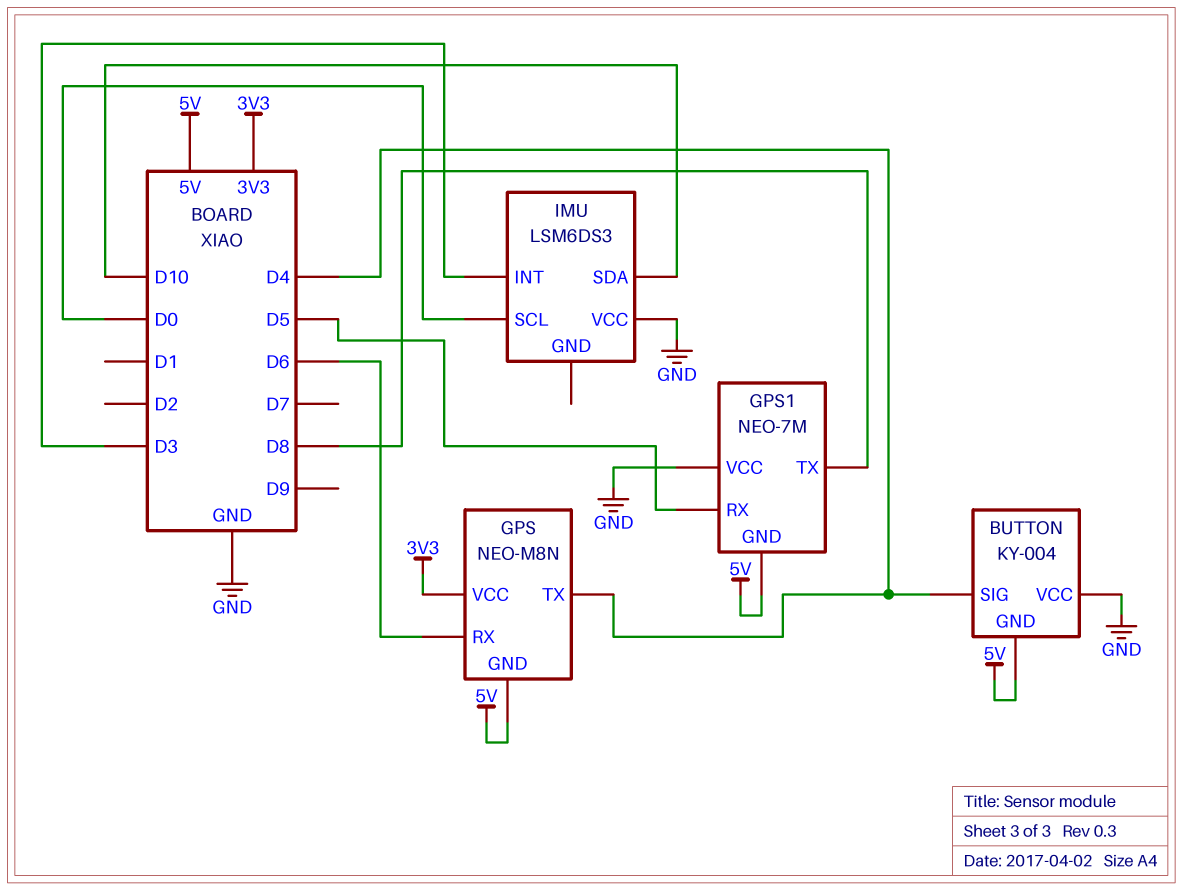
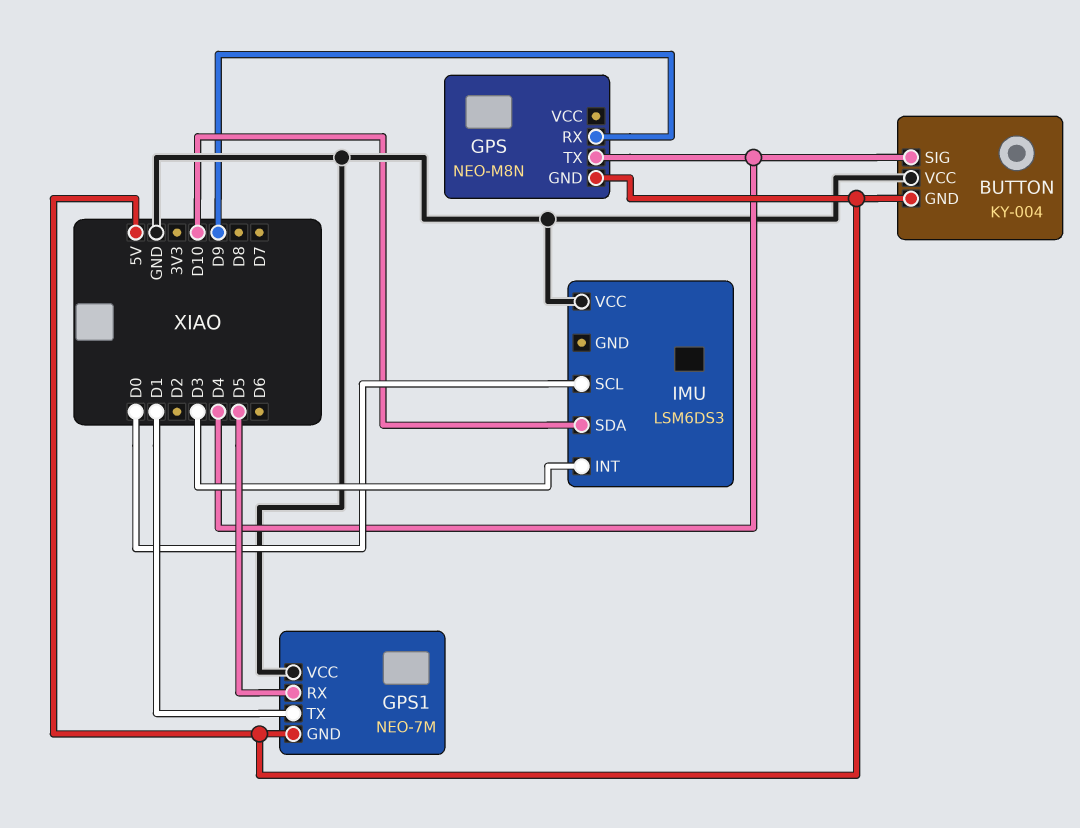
GPS pin RX: D6 -> D9
GPS pin VCC: 3V3 -> none
GPS1 pin TX: D8 -> D1

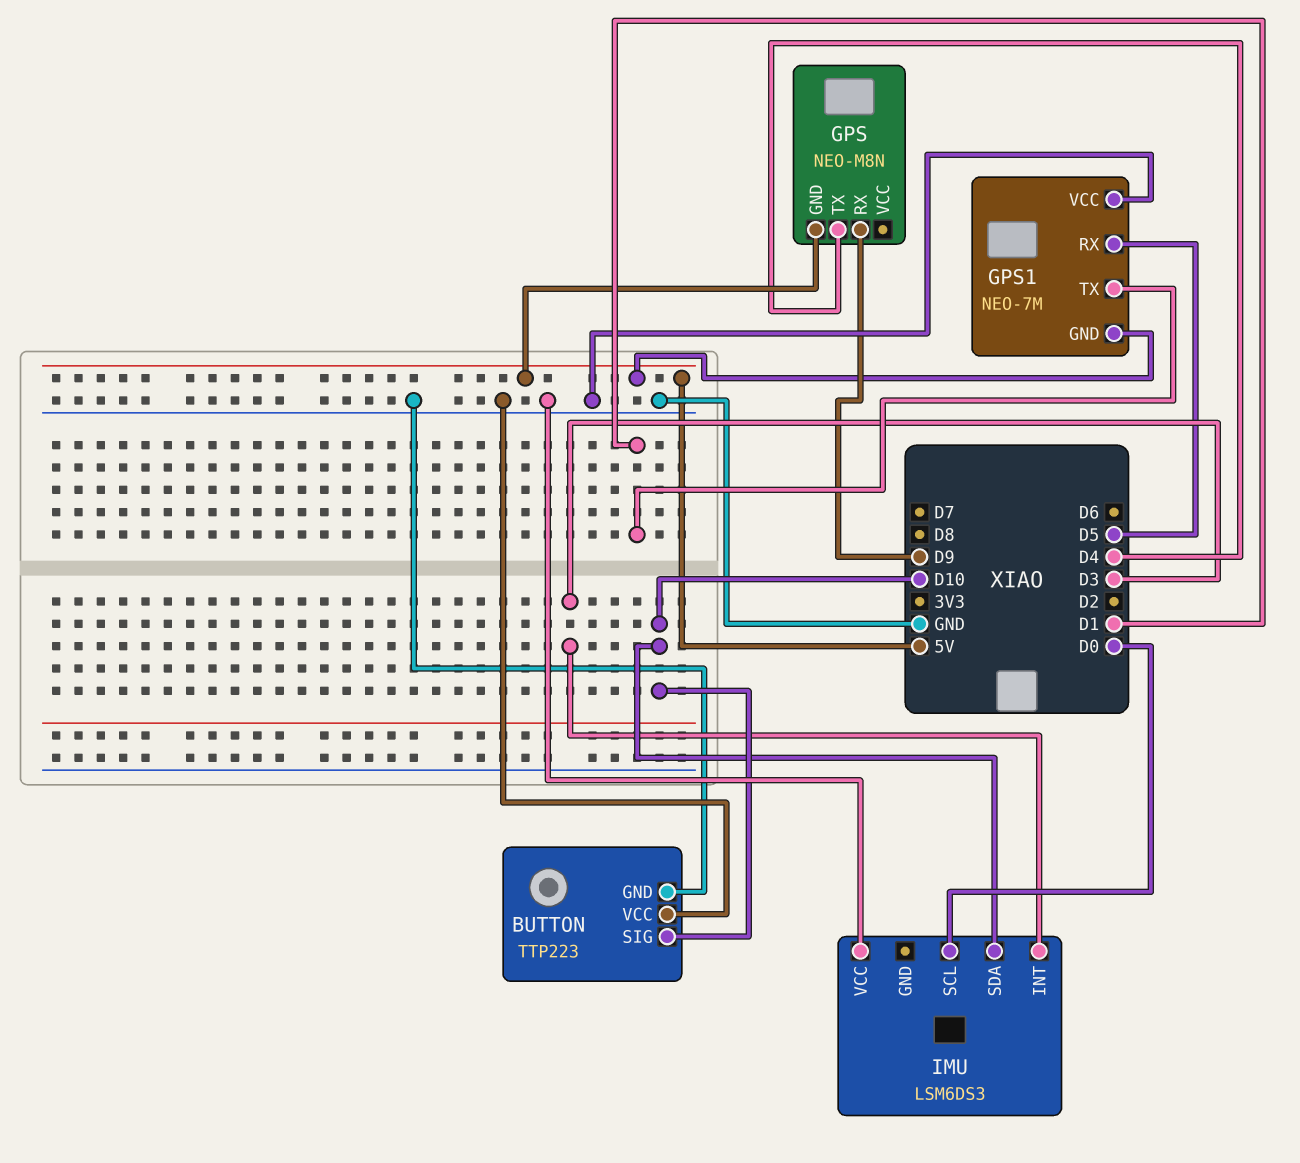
BUTTON: KY-004 -> TTP223
BUTTON pin GND: 5V -> GND
BUTTON pin SIG: D4 -> D10

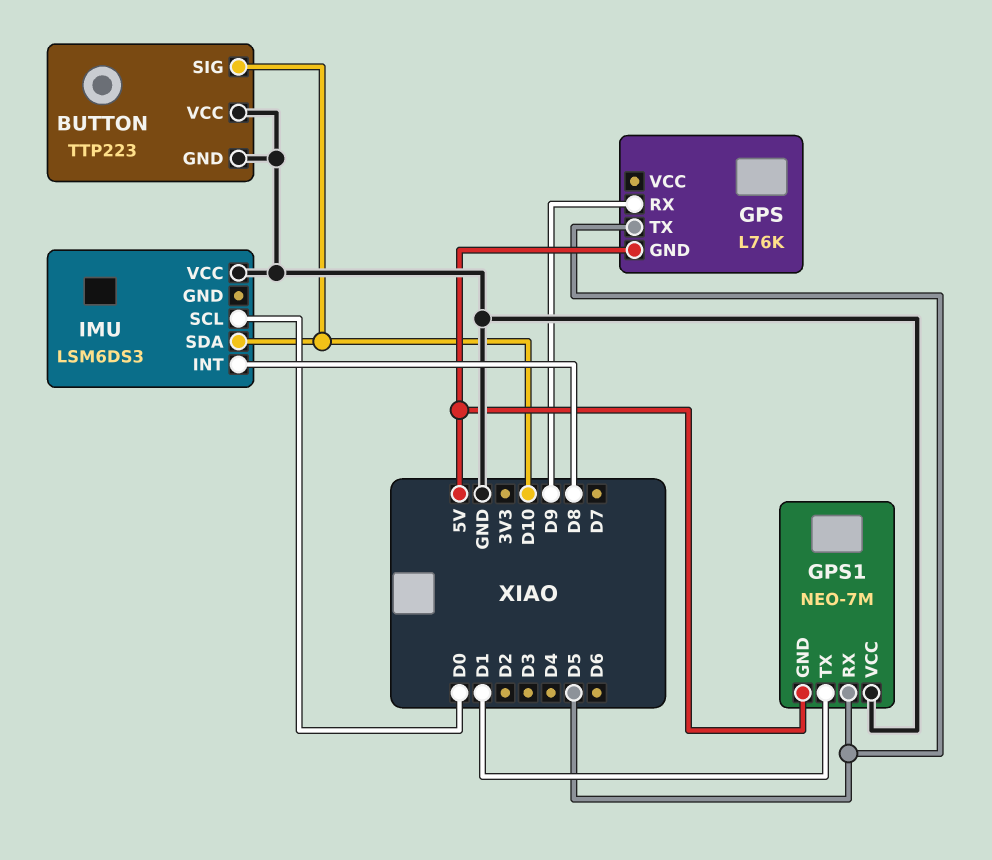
GPS: NEO-M8N -> L76K
GPS pin TX: D4 -> D5
IMU pin INT: D3 -> D8

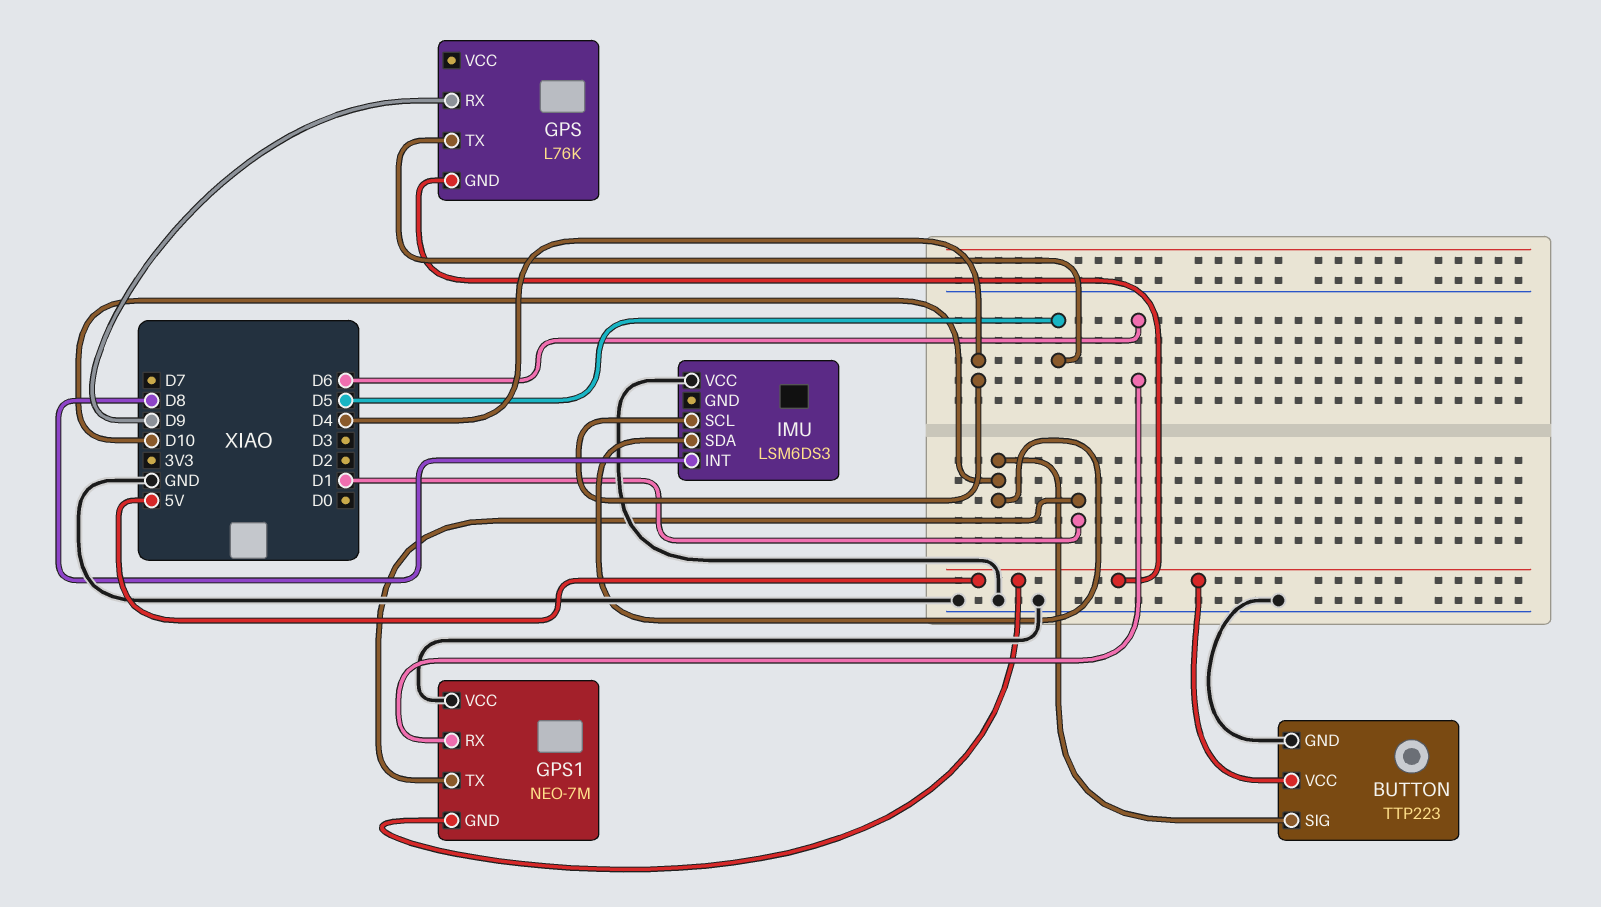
BUTTON pin VCC: GND -> 5V
GPS1 pin RX: D5 -> D6
IMU pin SCL: D0 -> D4

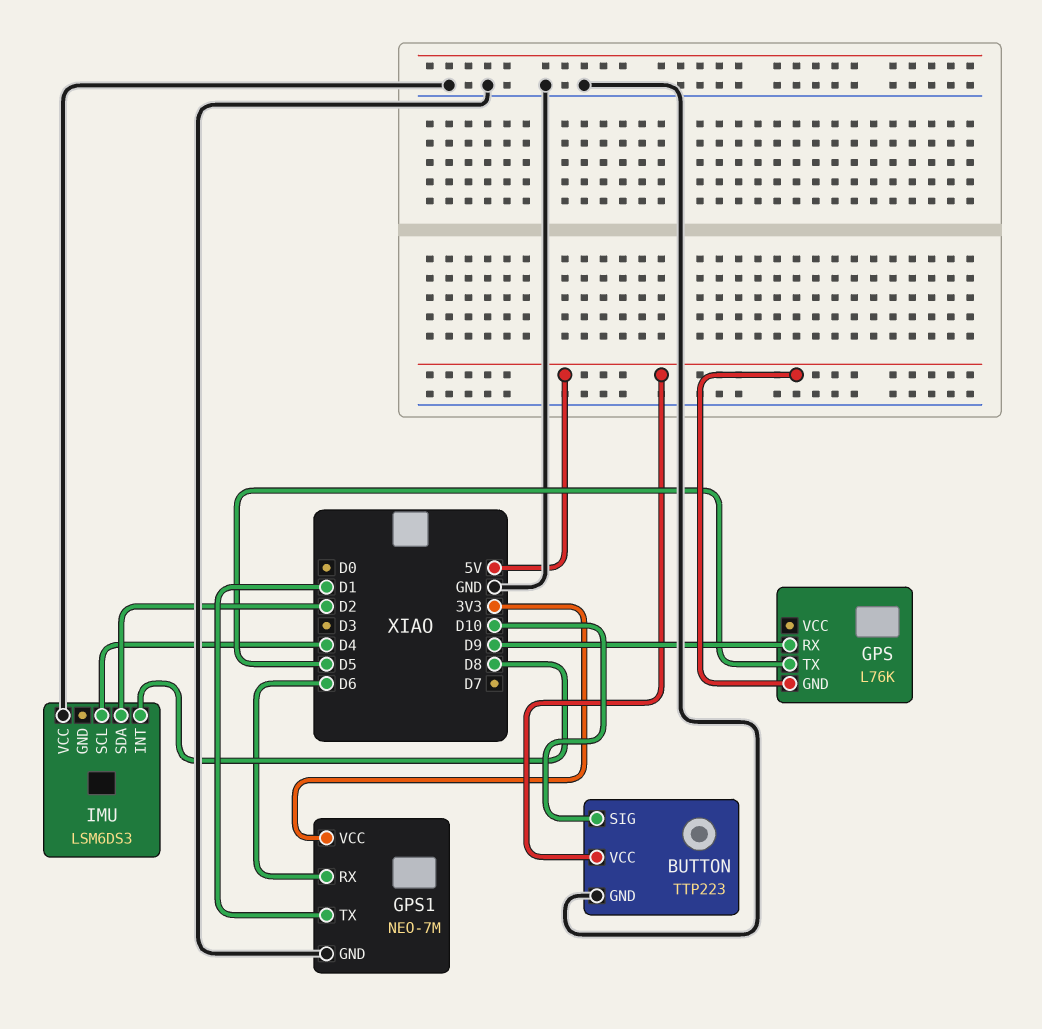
GPS1 pin GND: 5V -> GND
GPS1 pin VCC: GND -> 3V3
IMU pin SDA: D10 -> D2

